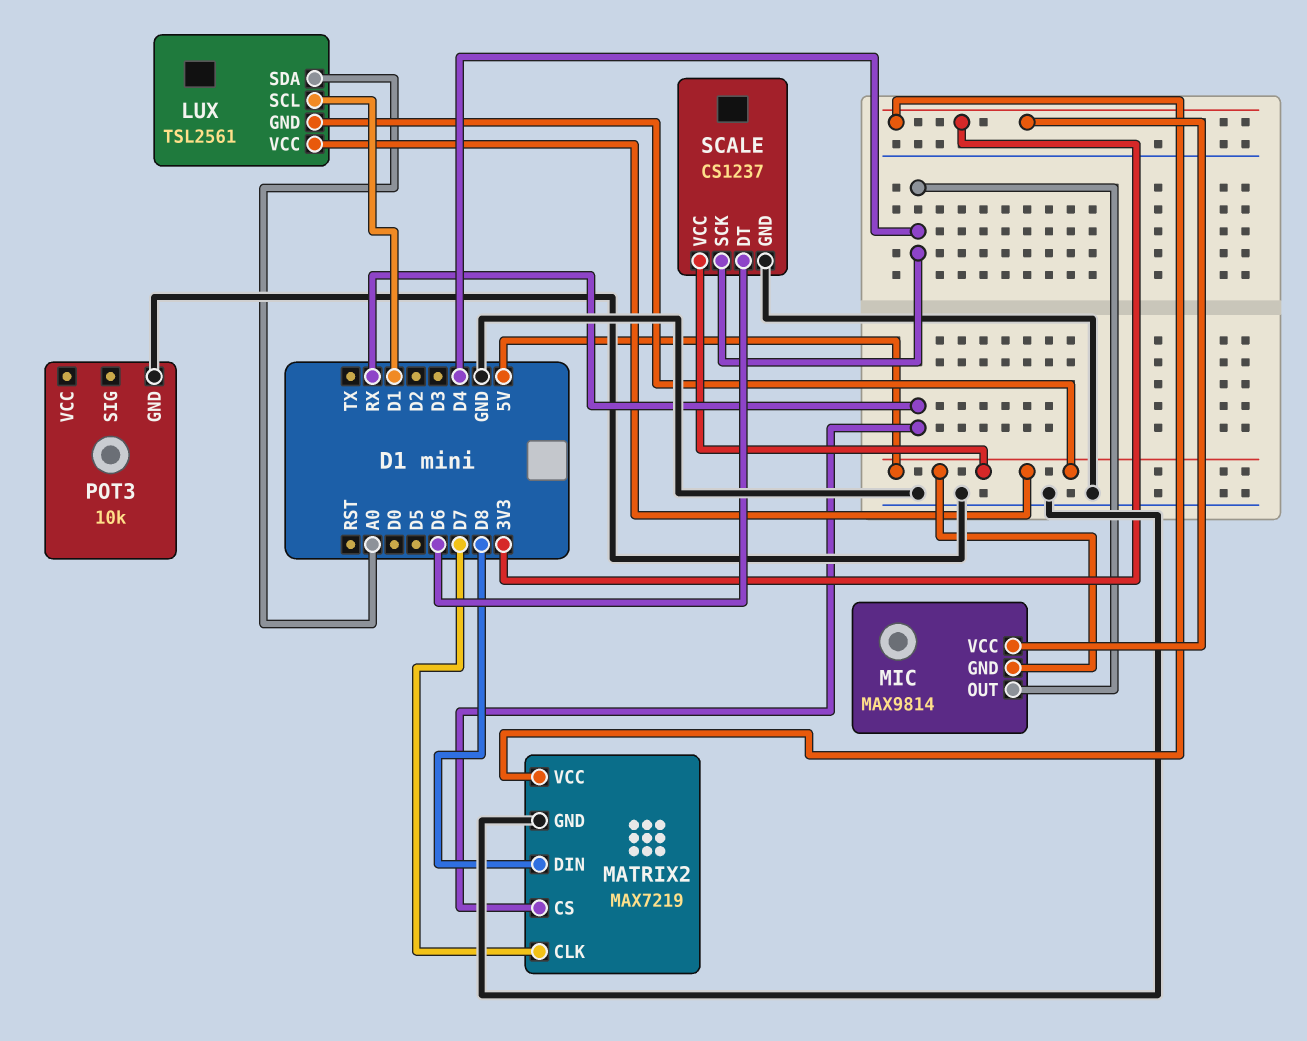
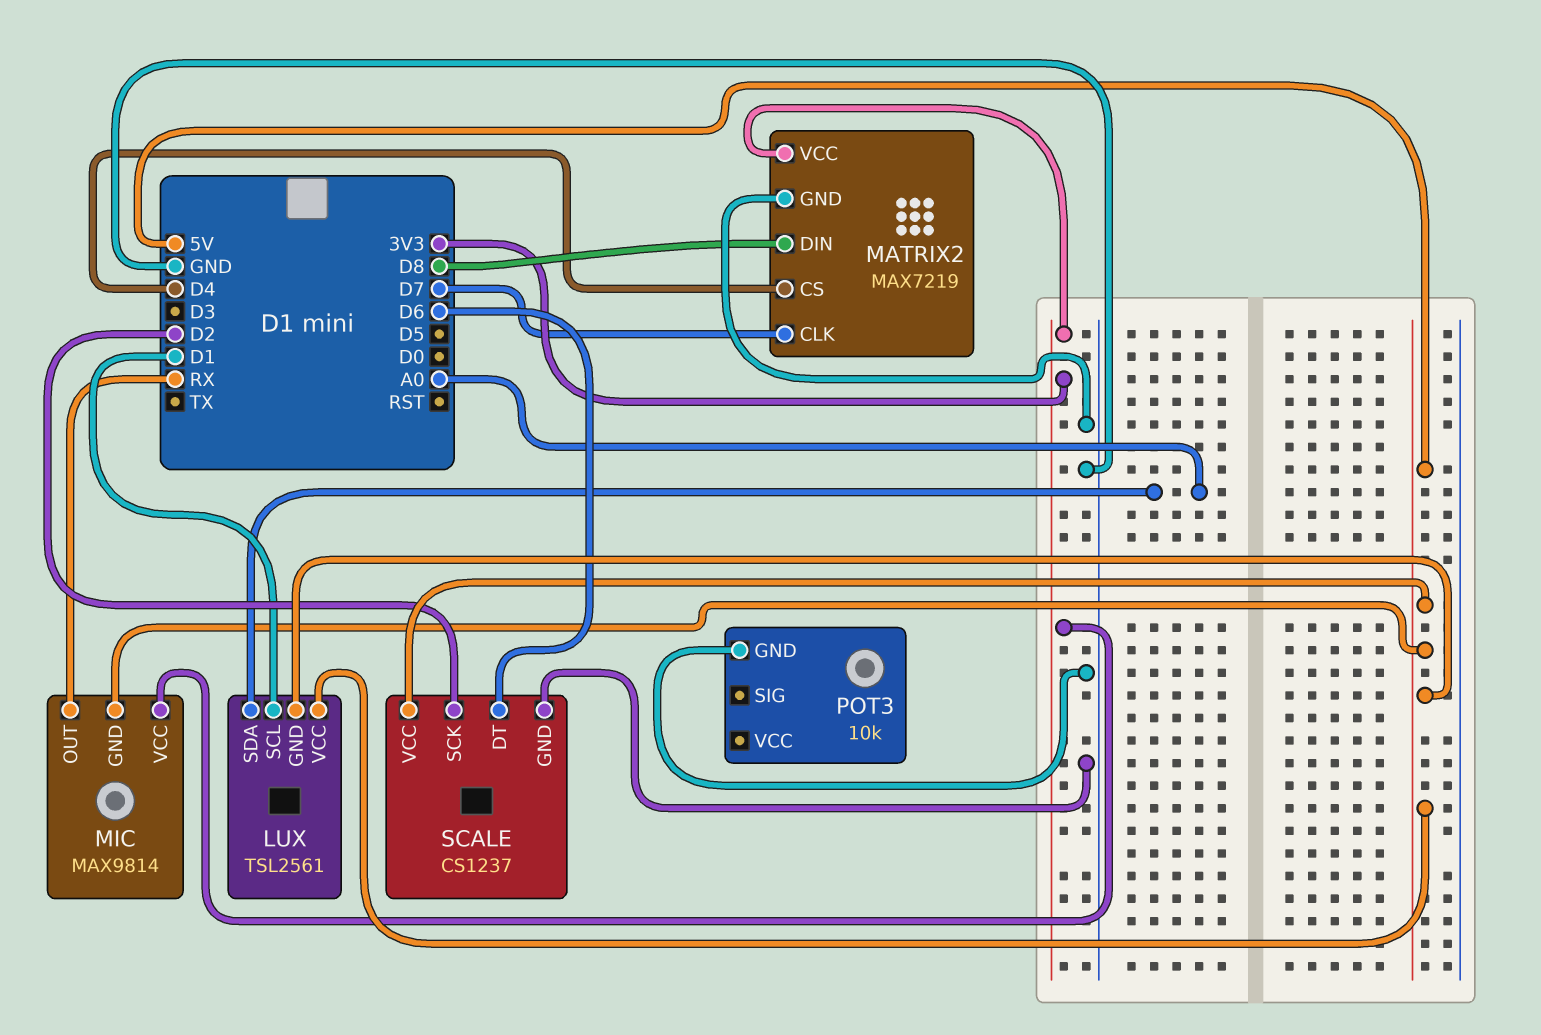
MATRIX2 pin CS: RX -> D4
MIC pin OUT: D4 -> RX
SCALE pin SCK: D4 -> D2

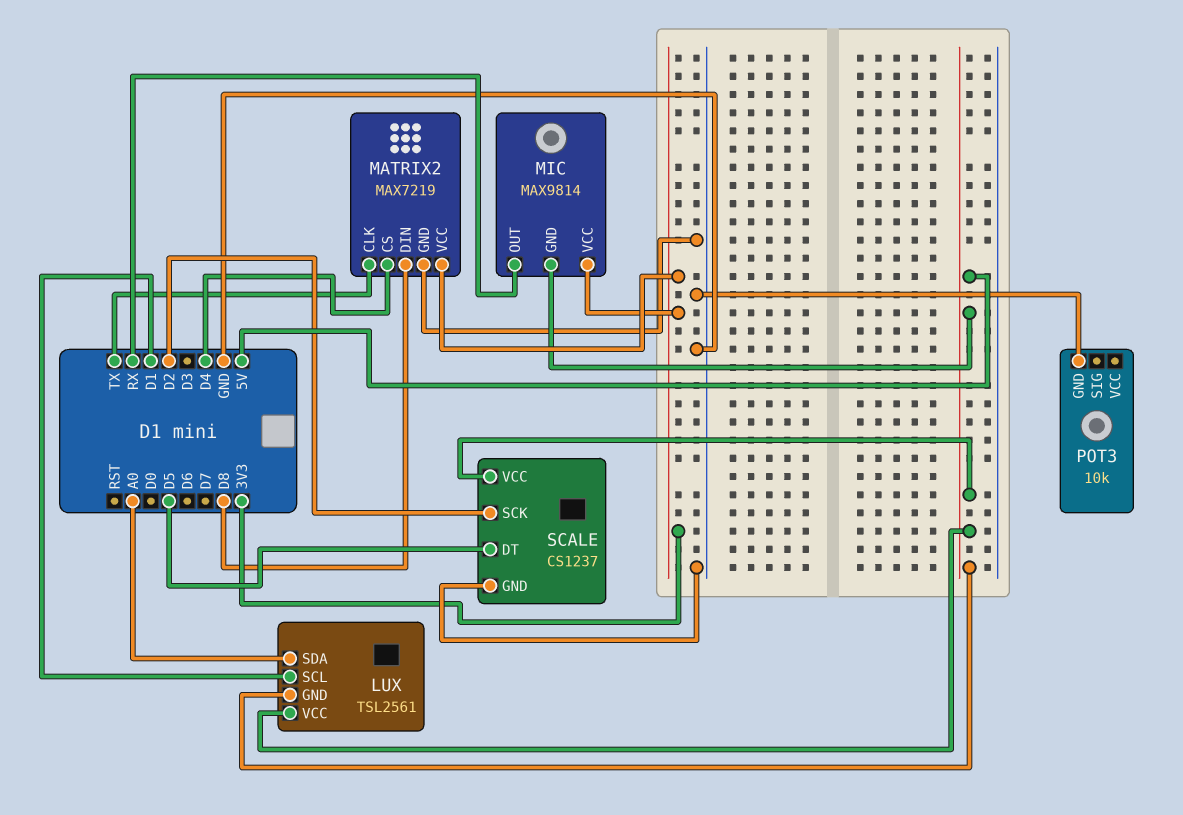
MATRIX2 pin CLK: D7 -> TX
SCALE pin DT: D6 -> D5

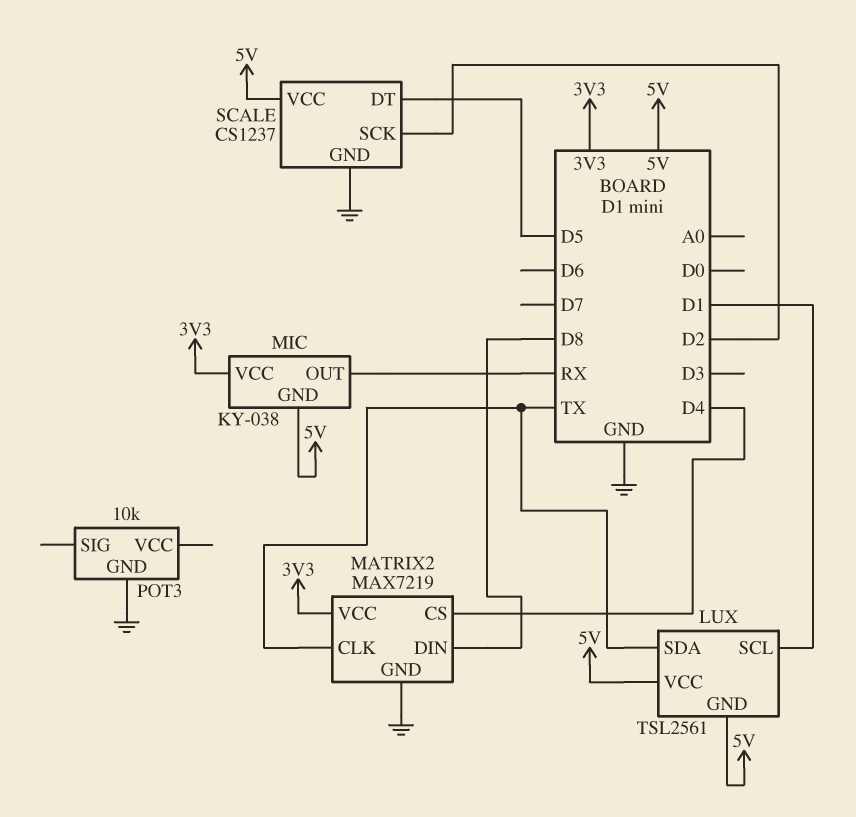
LUX pin SDA: A0 -> TX
MIC: MAX9814 -> KY-038

